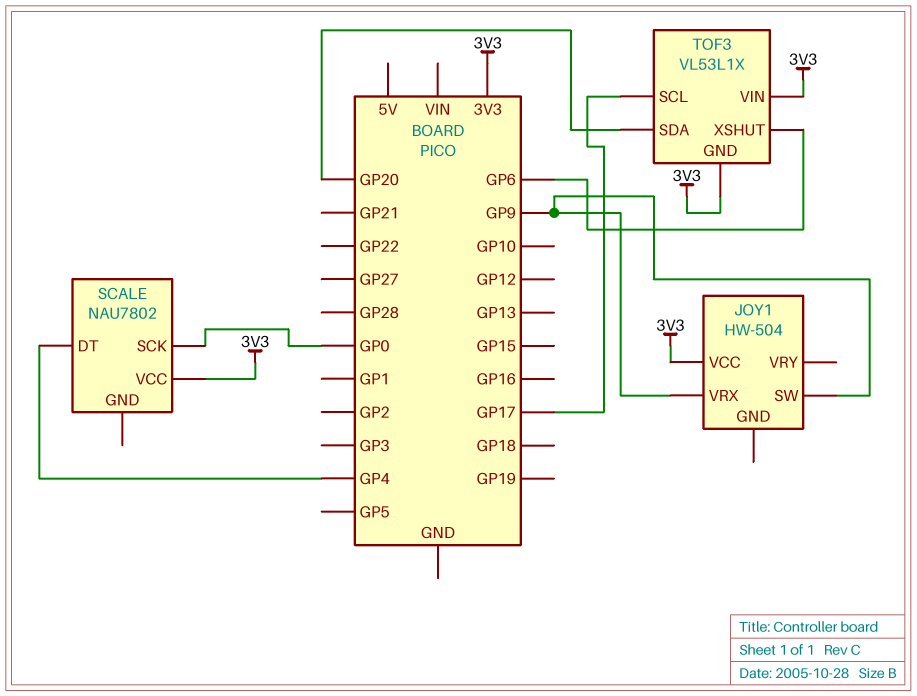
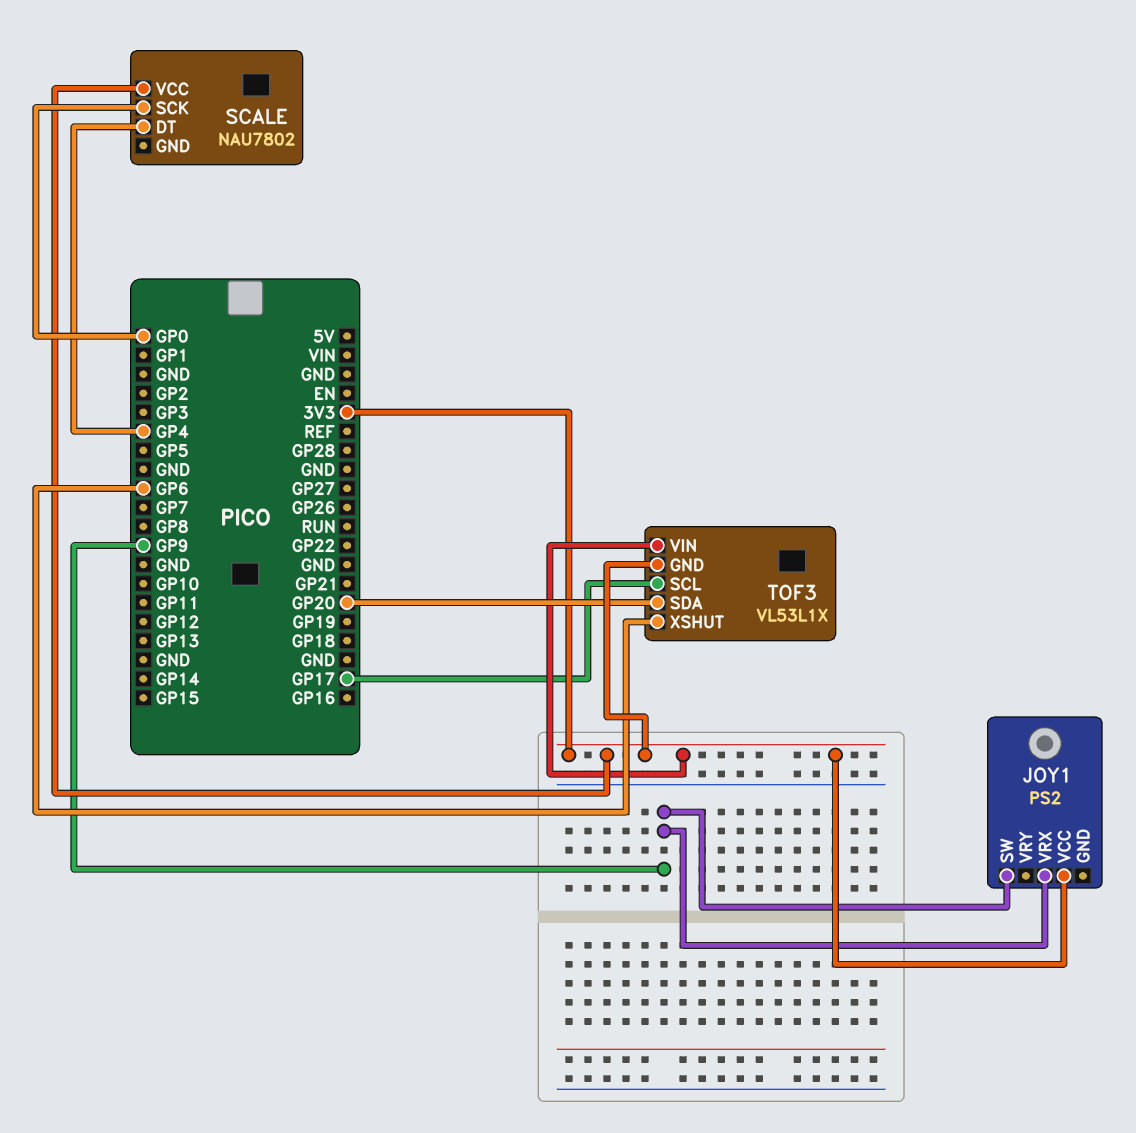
JOY1: HW-504 -> PS2

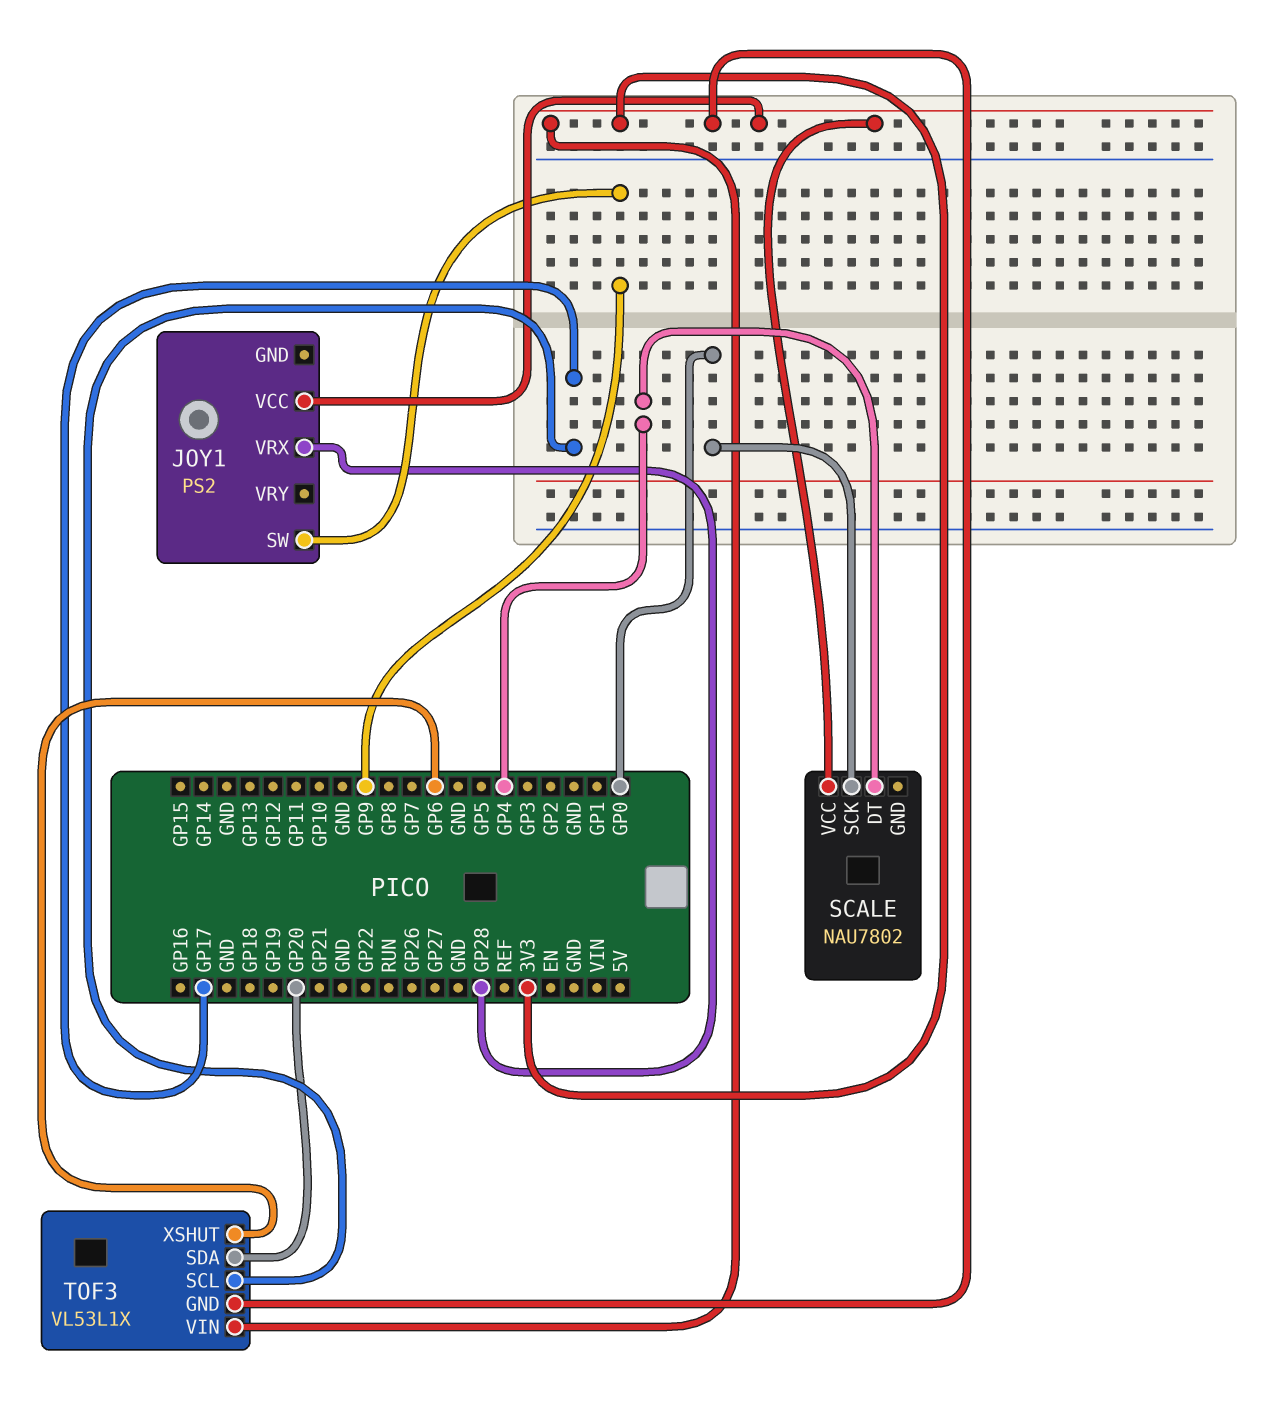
JOY1 pin VRX: GP9 -> GP28

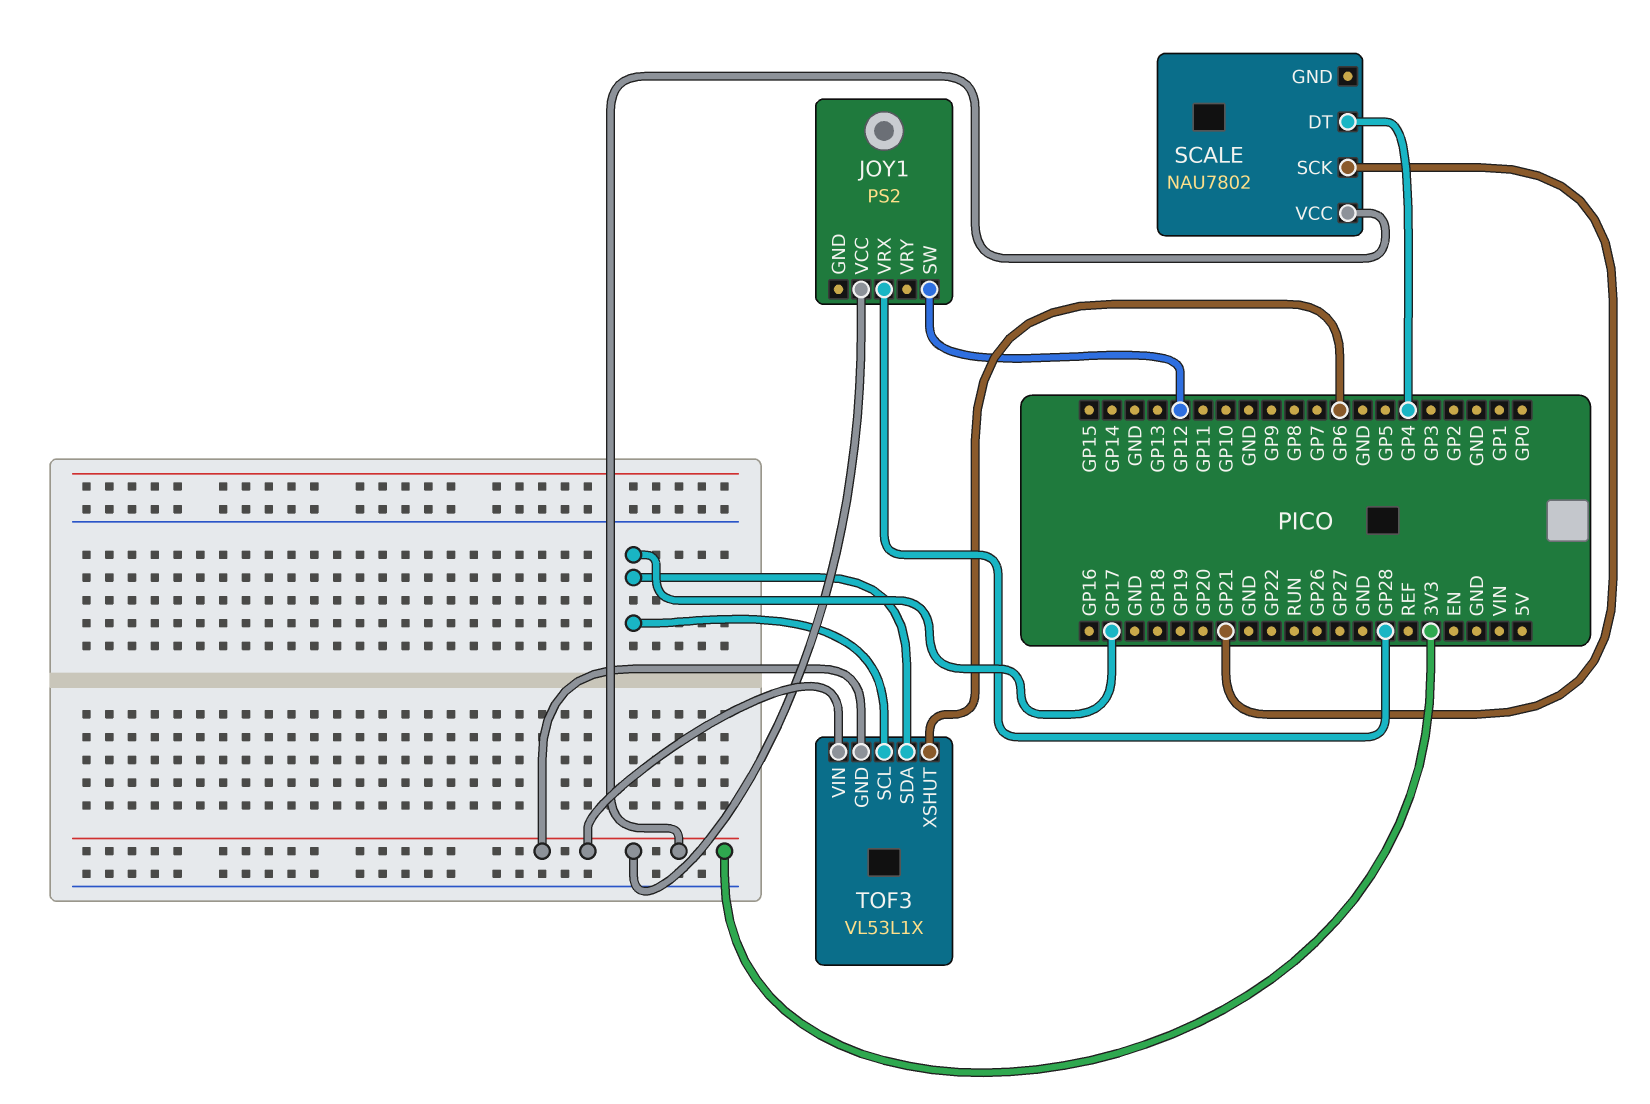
JOY1 pin SW: GP9 -> GP12
SCALE pin SCK: GP0 -> GP21
TOF3 pin SDA: GP20 -> GP17

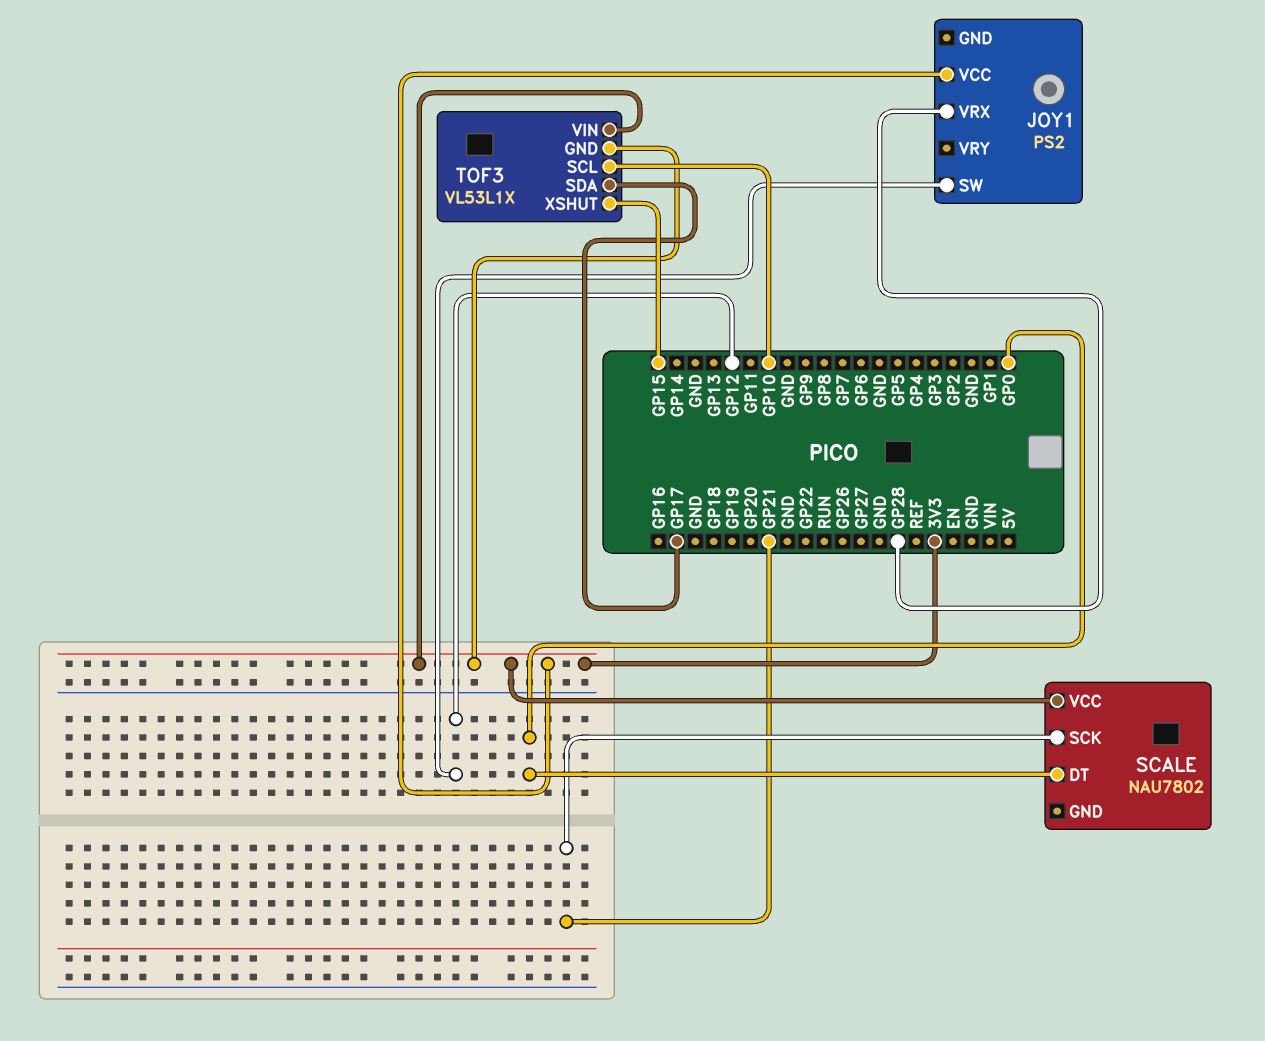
SCALE pin DT: GP4 -> GP0
TOF3 pin SCL: GP17 -> GP10
TOF3 pin XSHUT: GP6 -> GP15

